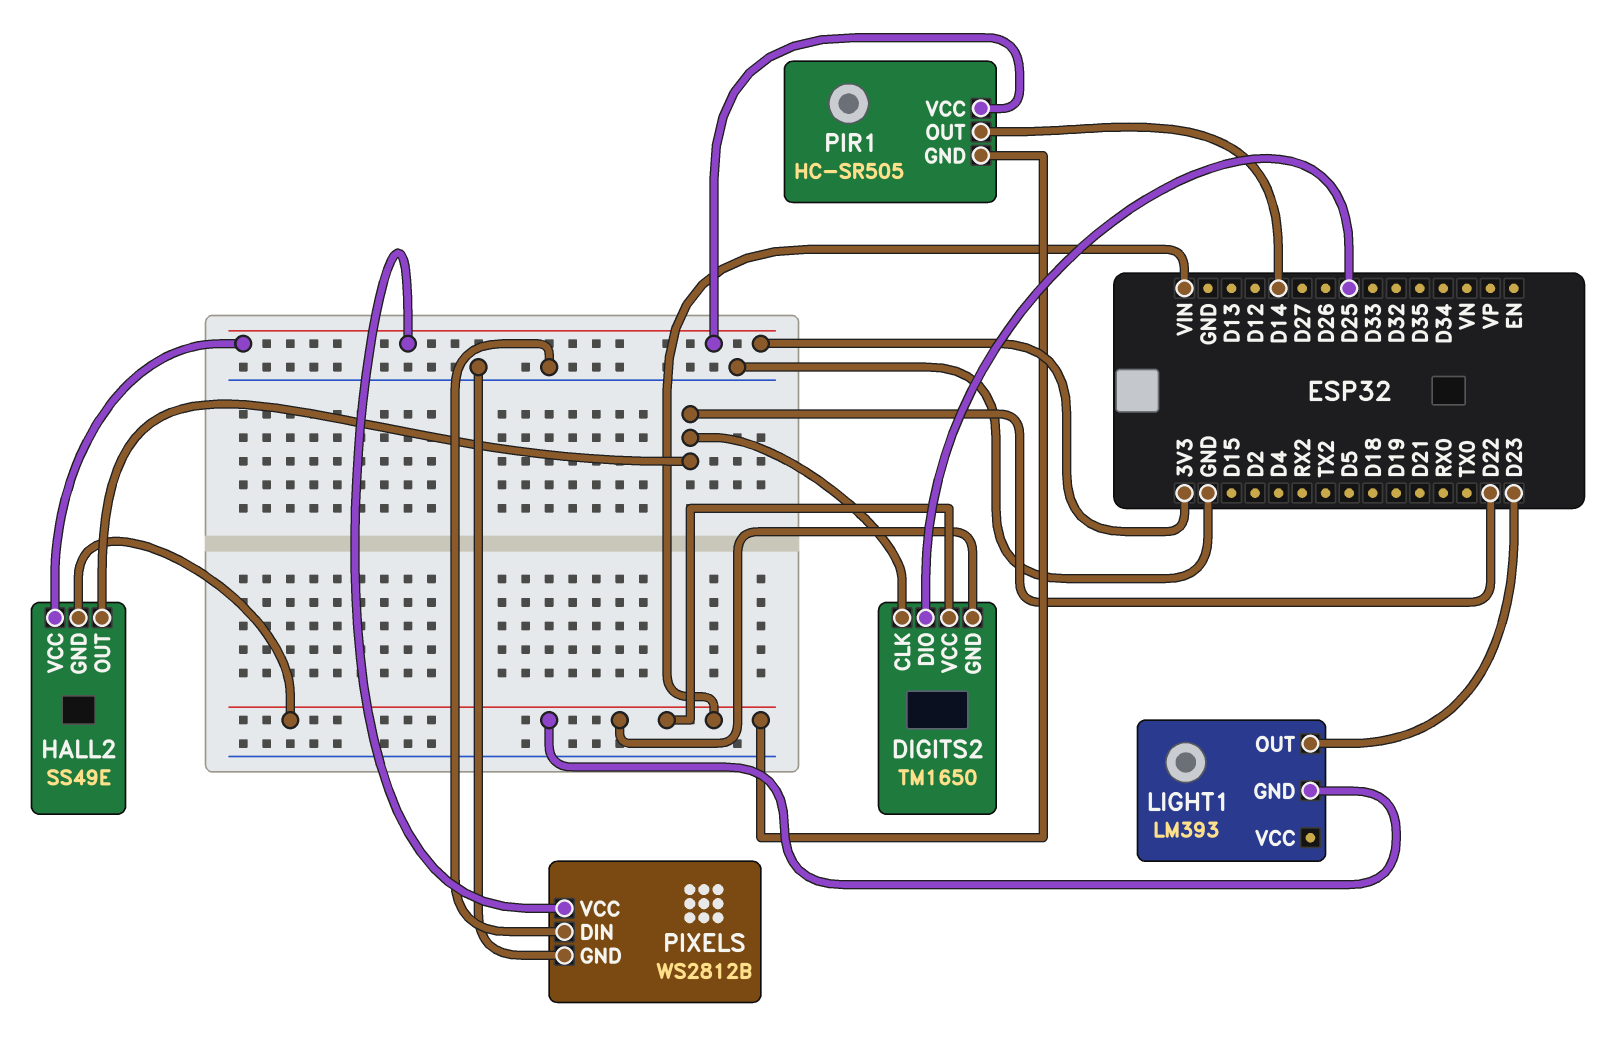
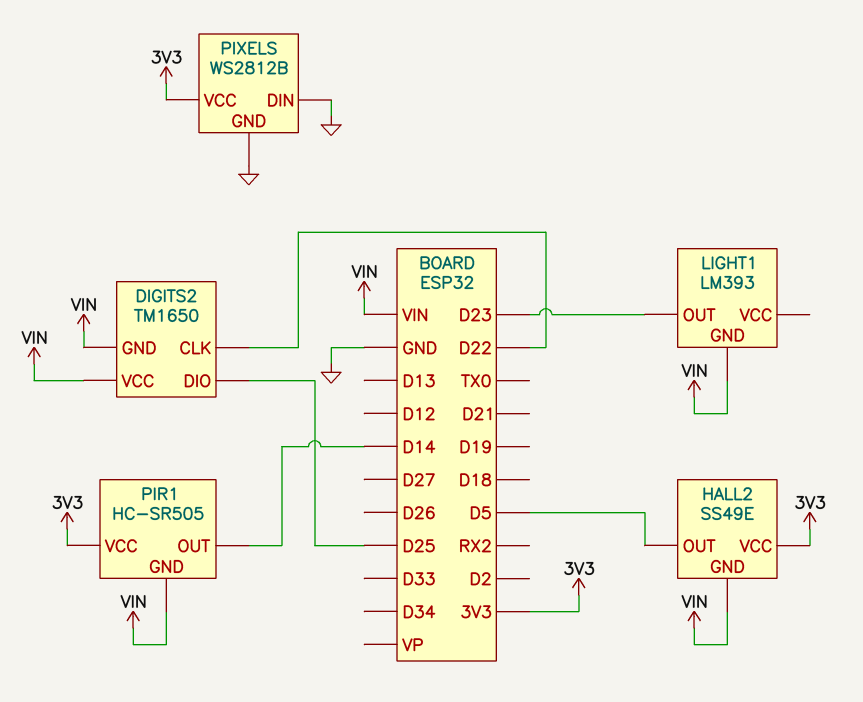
HALL2 pin OUT: D22 -> D5

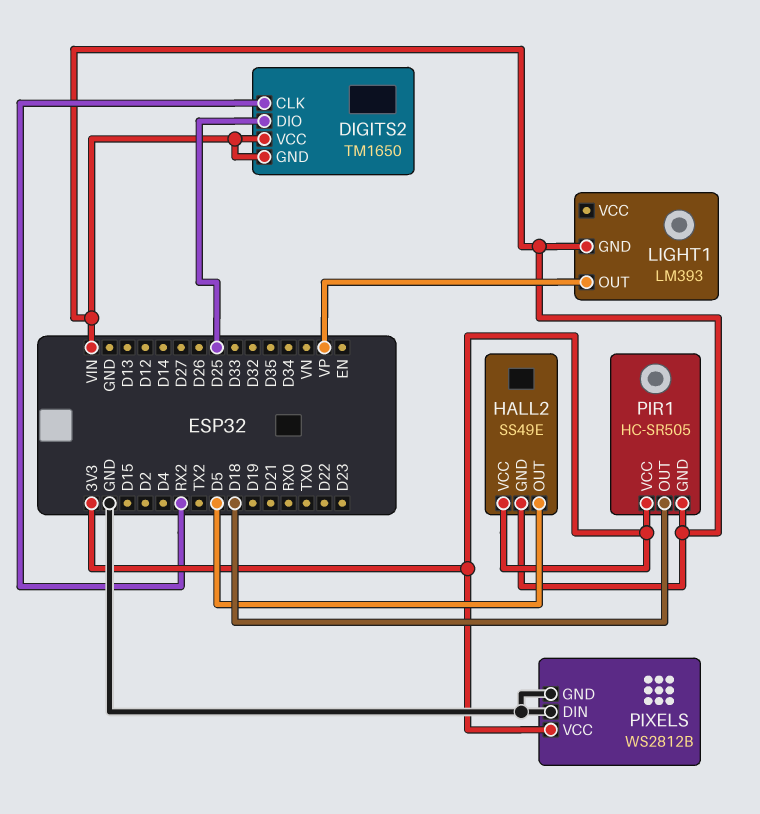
DIGITS2 pin CLK: D22 -> RX2
LIGHT1 pin OUT: D23 -> VP
PIR1 pin OUT: D14 -> D18

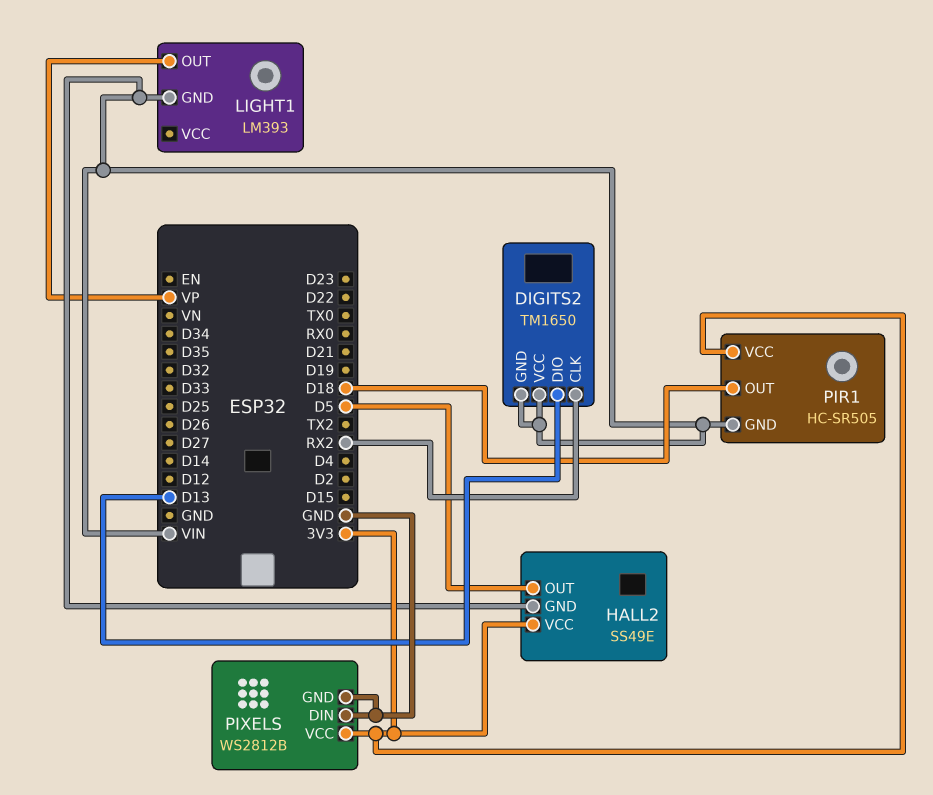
DIGITS2 pin DIO: D25 -> D13

